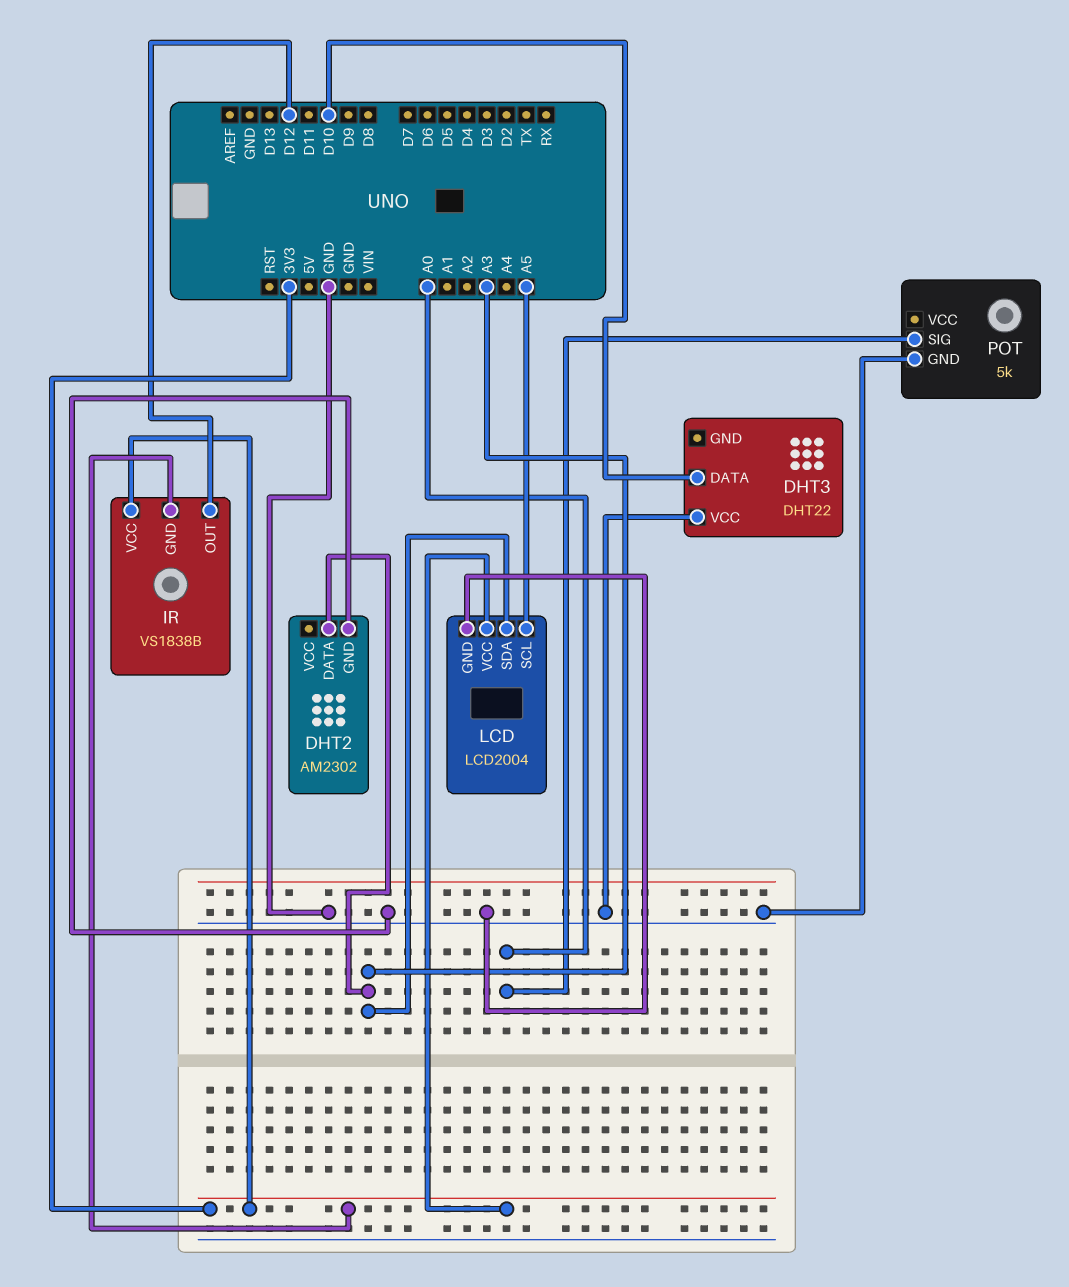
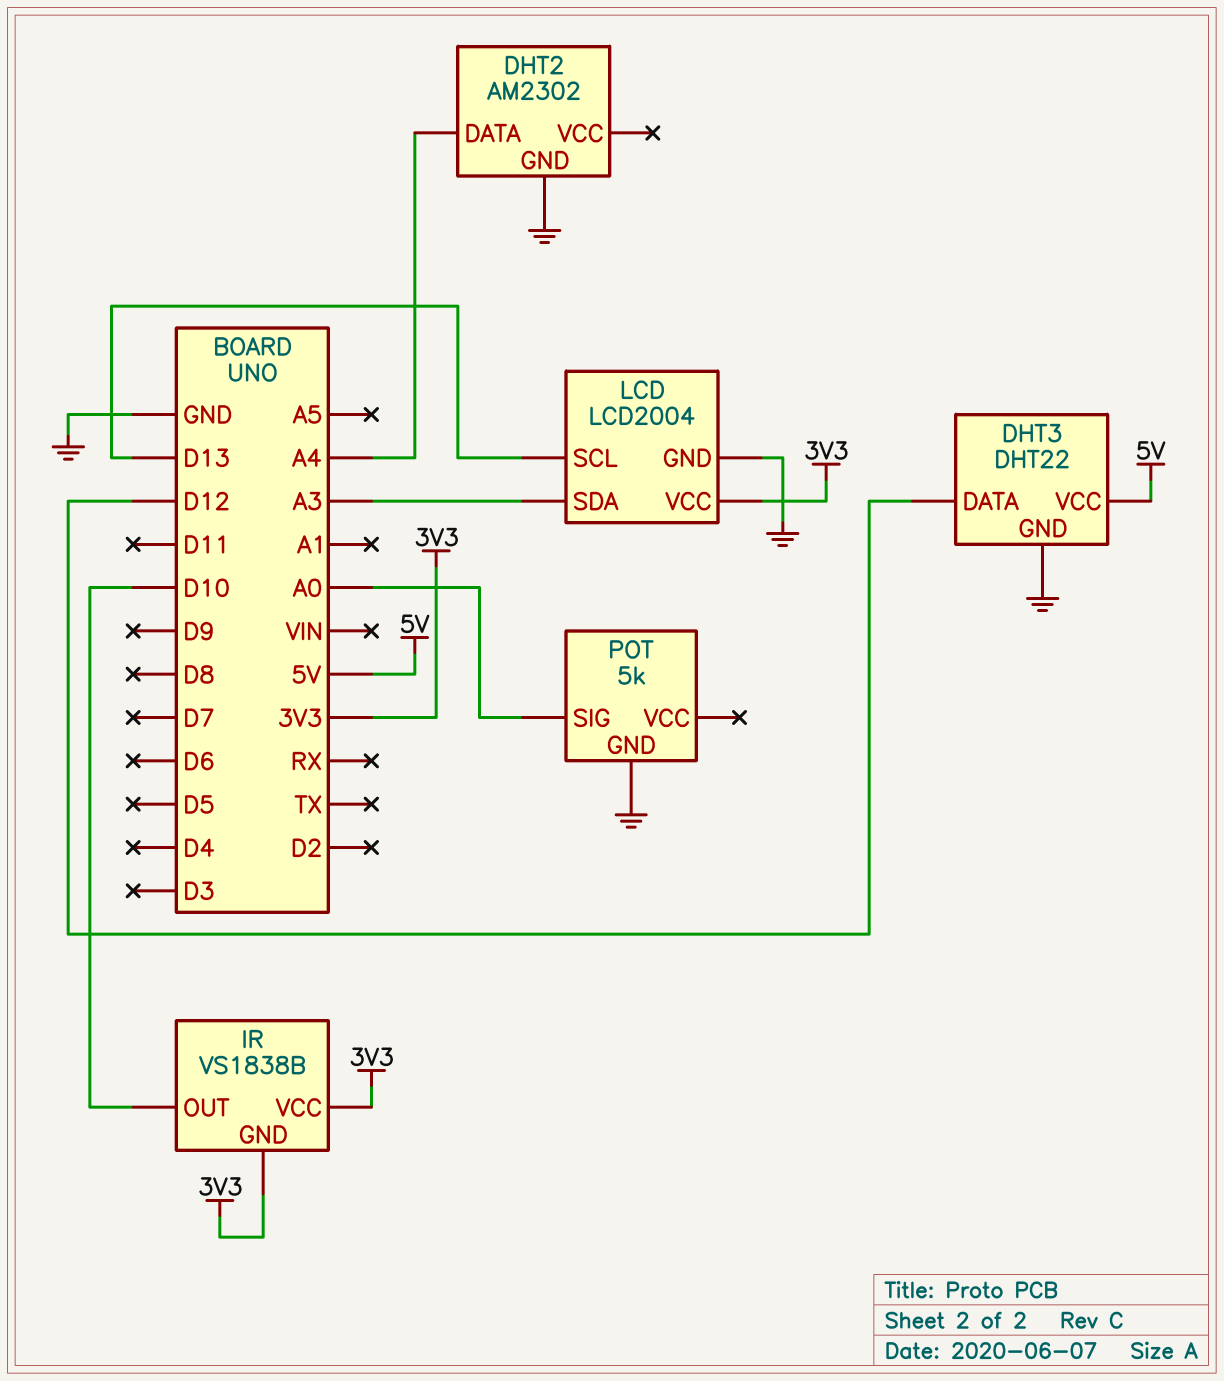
DHT2 pin DATA: A3 -> A4
DHT3 pin DATA: D10 -> D12
DHT3 pin GND: none -> GND
DHT3 pin VCC: GND -> 5V
IR pin OUT: D12 -> D10
LCD pin SCL: A5 -> D13

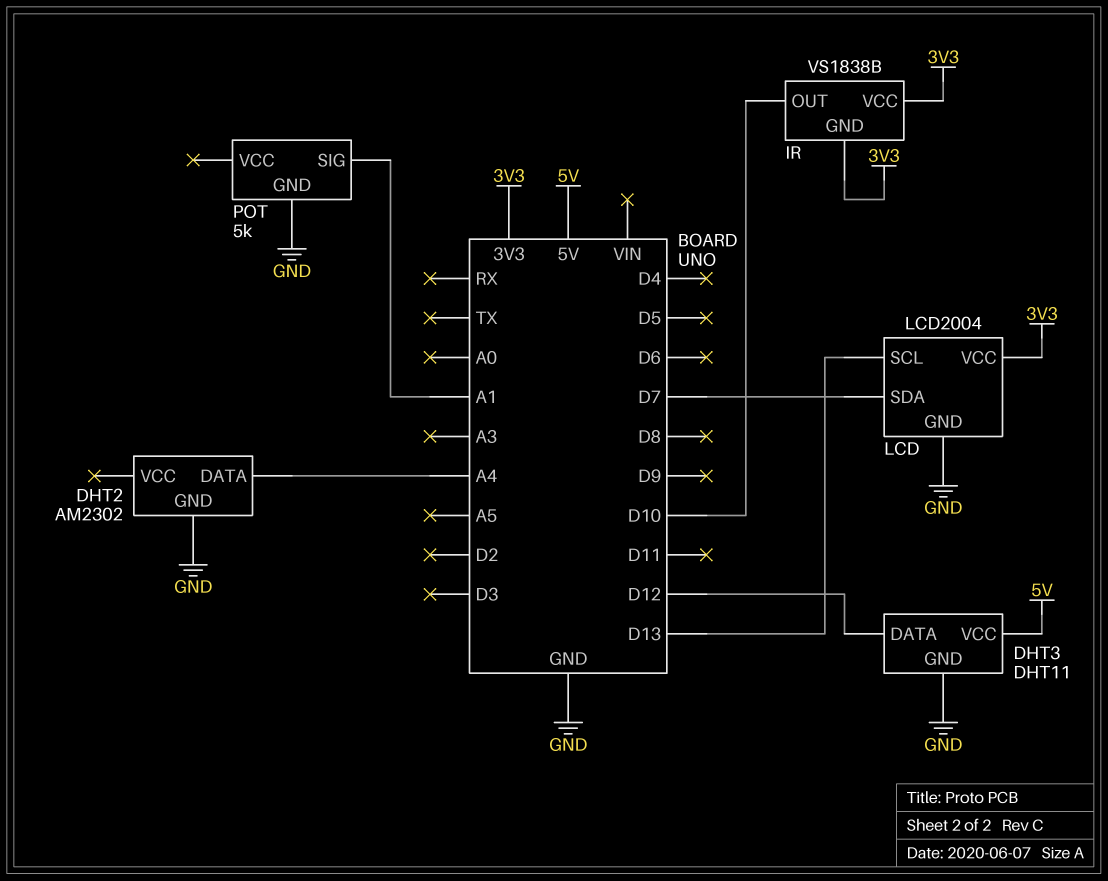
DHT3: DHT22 -> DHT11
LCD pin SDA: A3 -> D7
POT pin SIG: A0 -> A1

